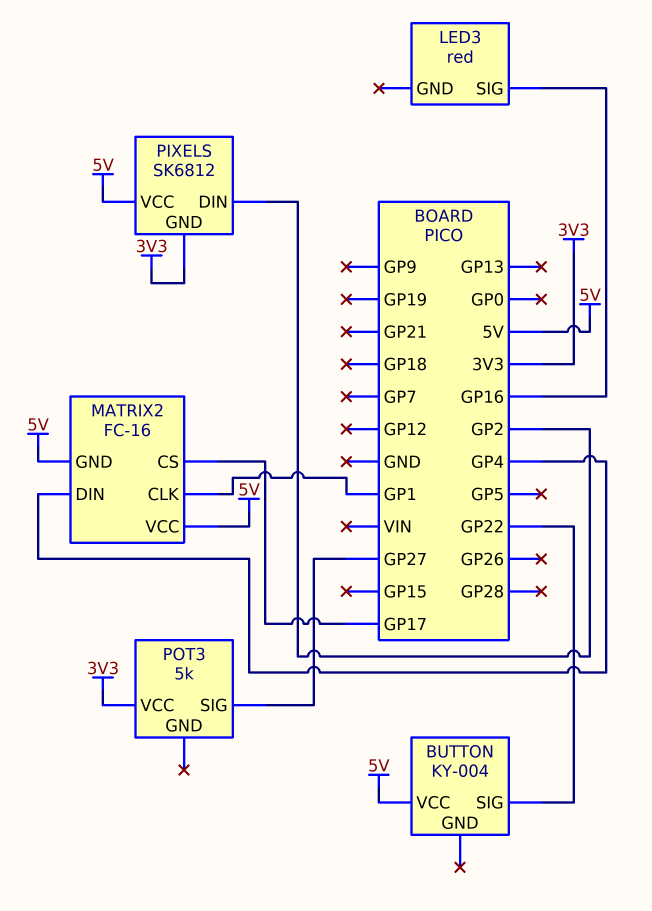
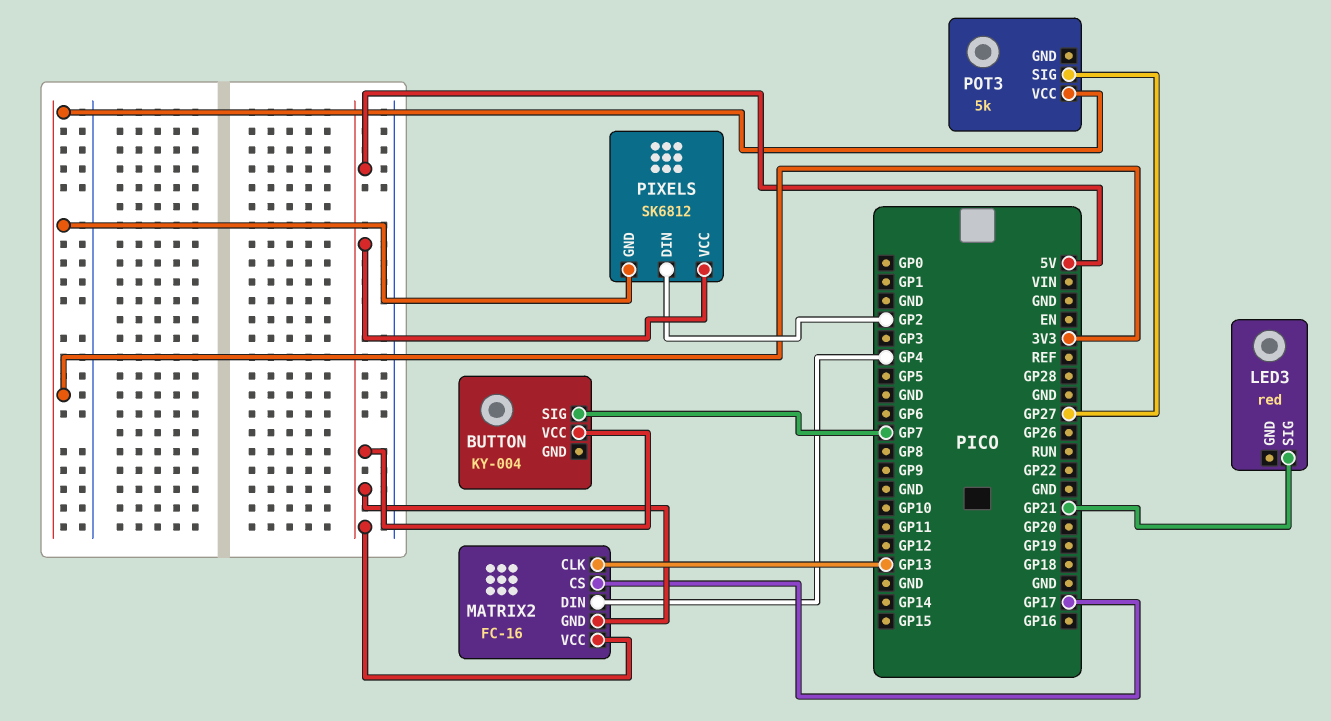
BUTTON pin SIG: GP22 -> GP7
LED3 pin SIG: GP16 -> GP21
MATRIX2 pin CLK: GP1 -> GP13

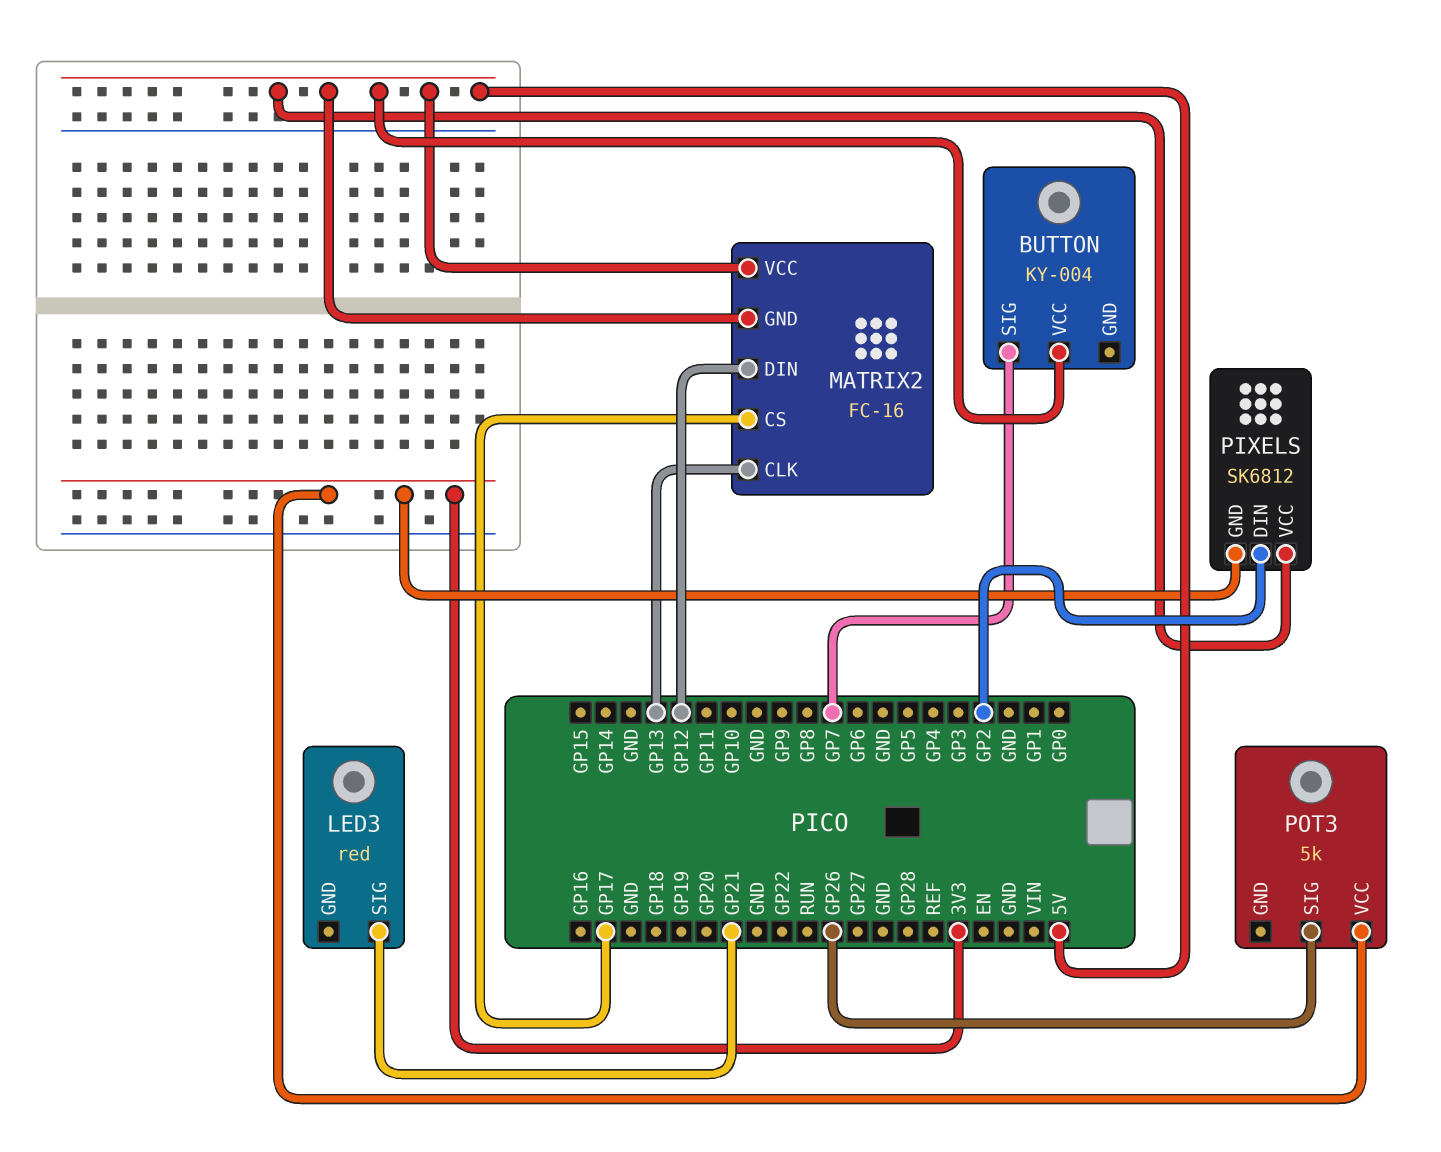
MATRIX2 pin DIN: GP4 -> GP12
POT3 pin SIG: GP27 -> GP26

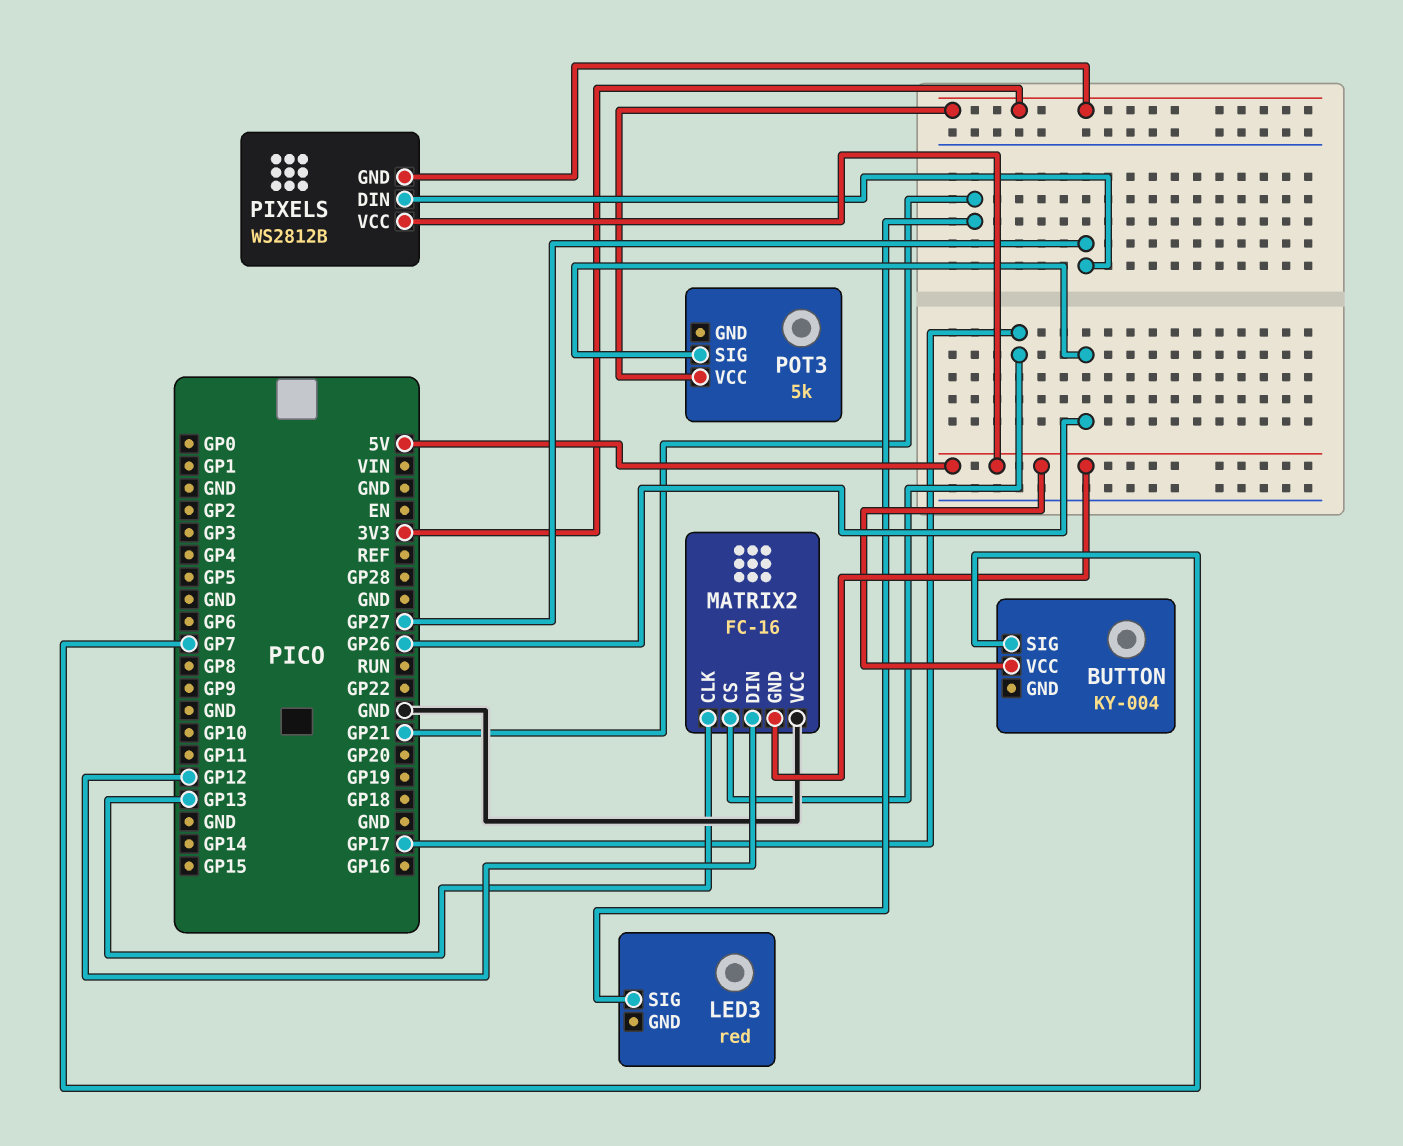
MATRIX2 pin VCC: 5V -> GND
PIXELS: SK6812 -> WS2812B
PIXELS pin DIN: GP2 -> GP27

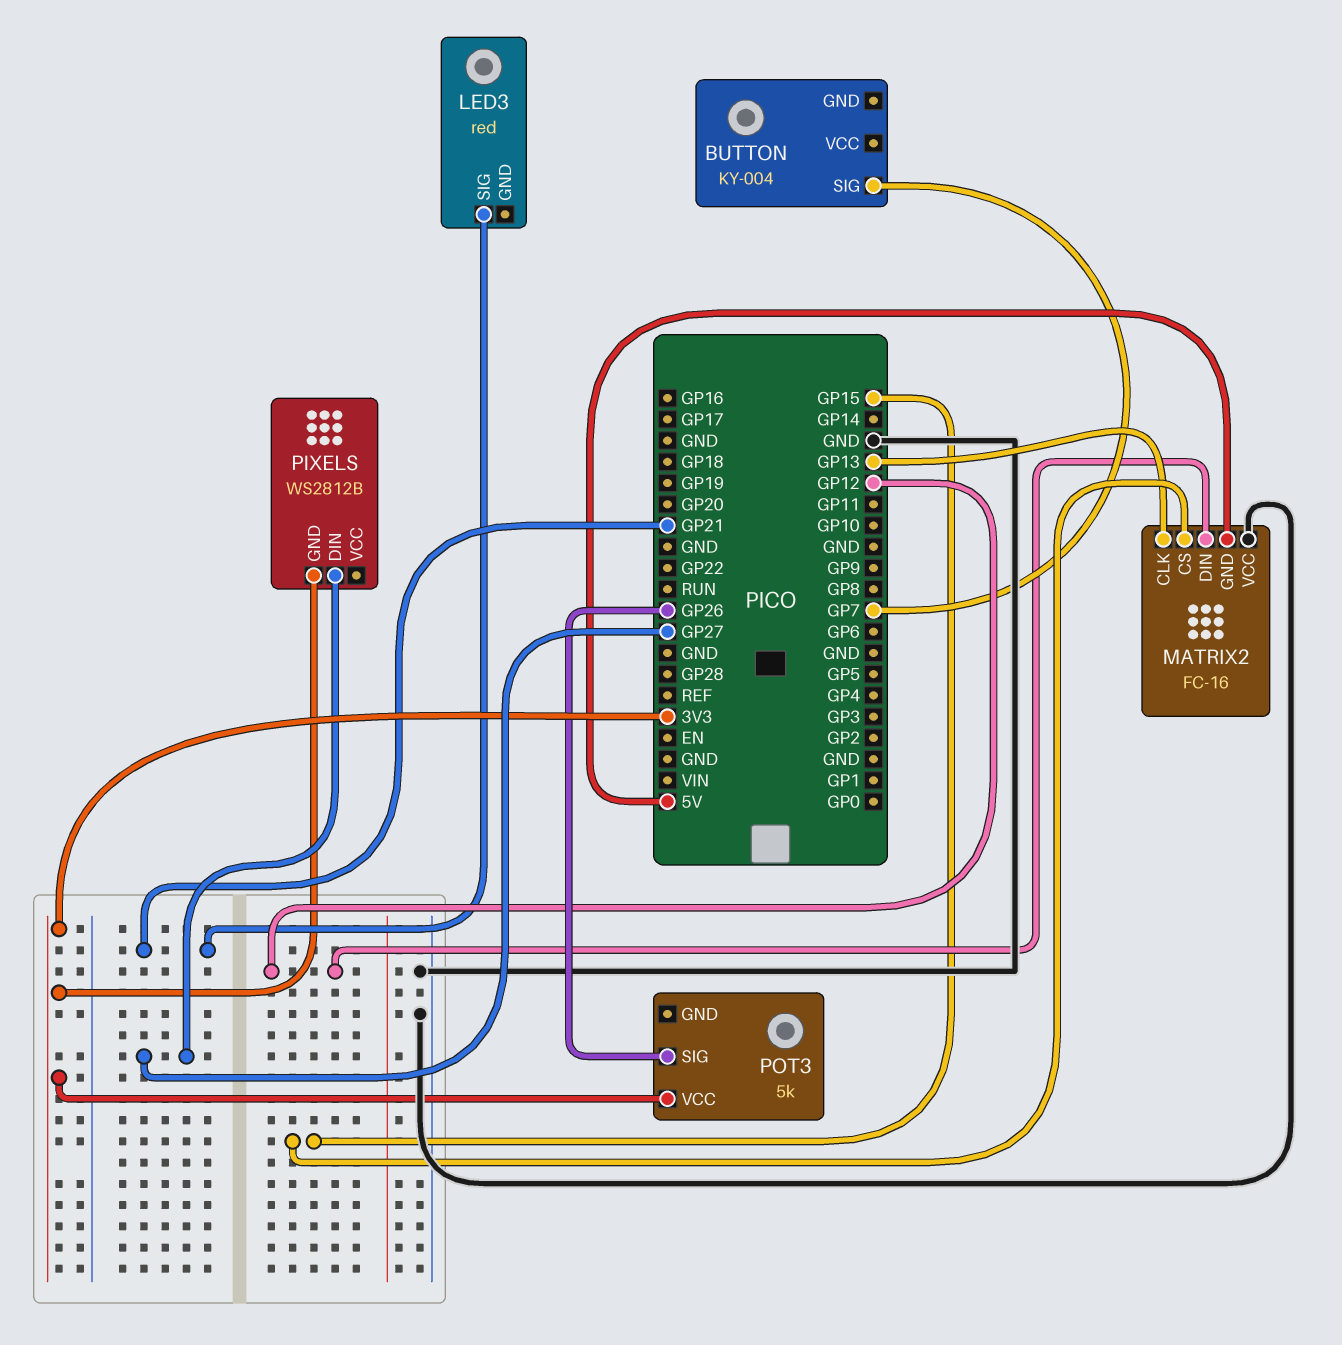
BUTTON pin VCC: 5V -> none
MATRIX2 pin CS: GP17 -> GP15
PIXELS pin VCC: 5V -> none

